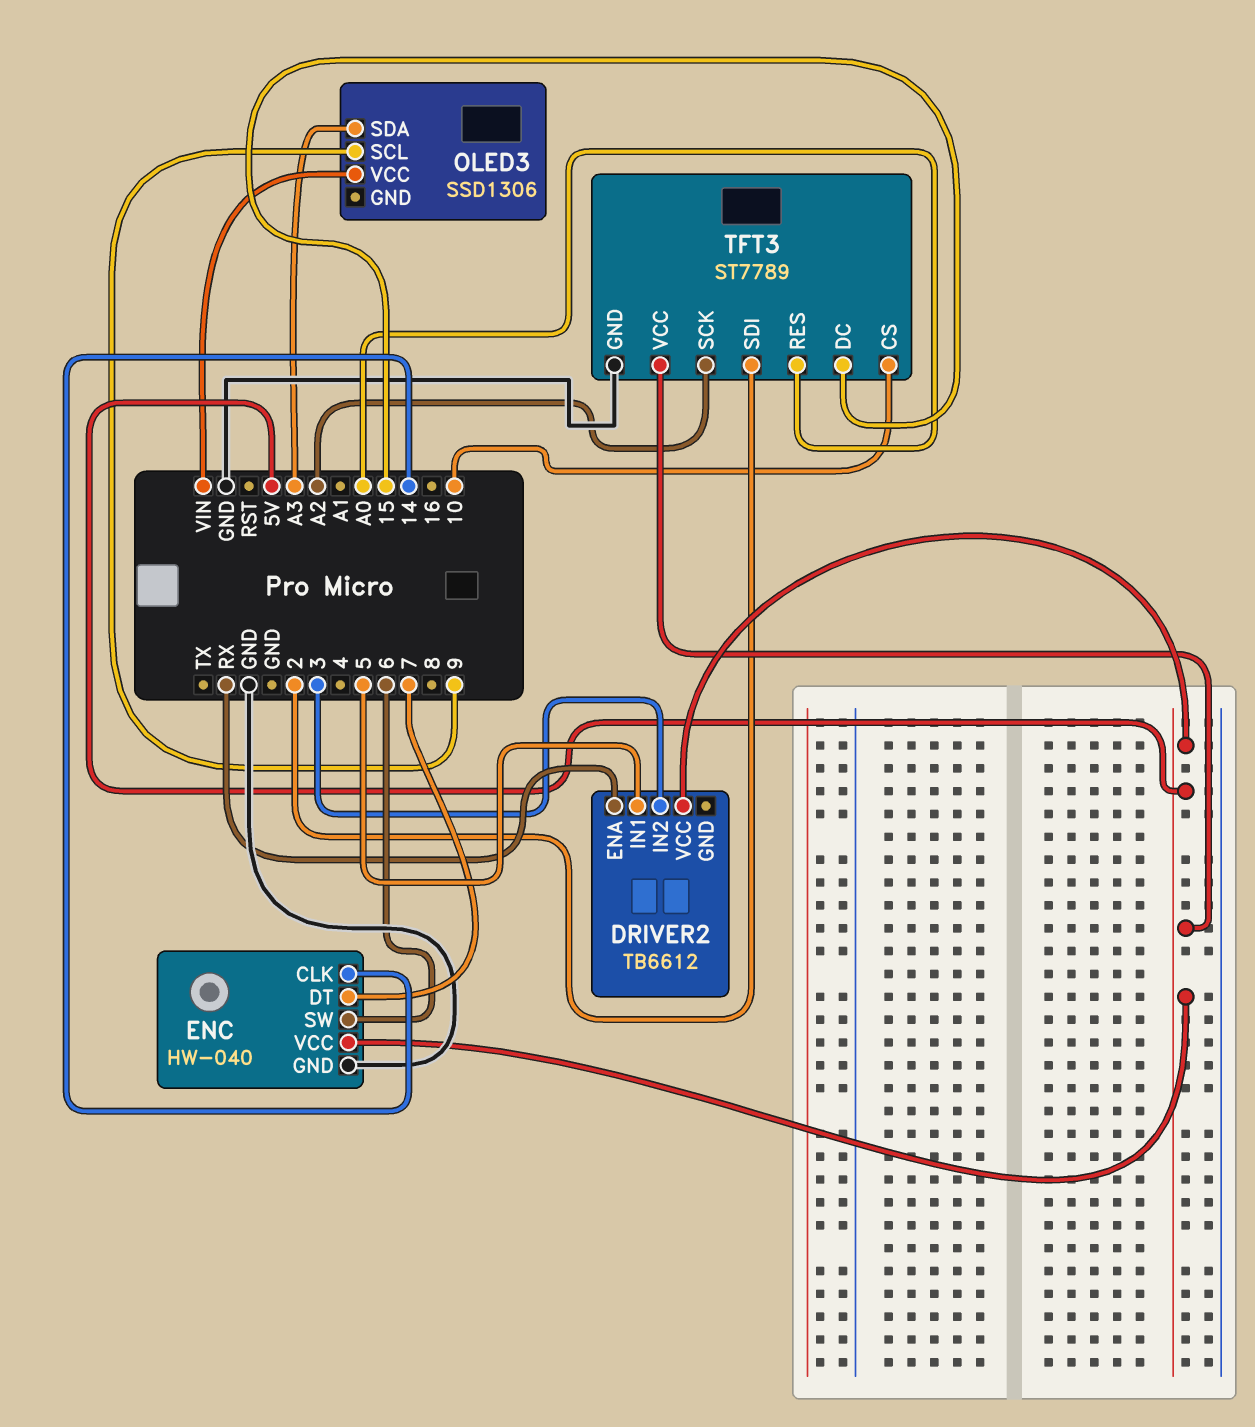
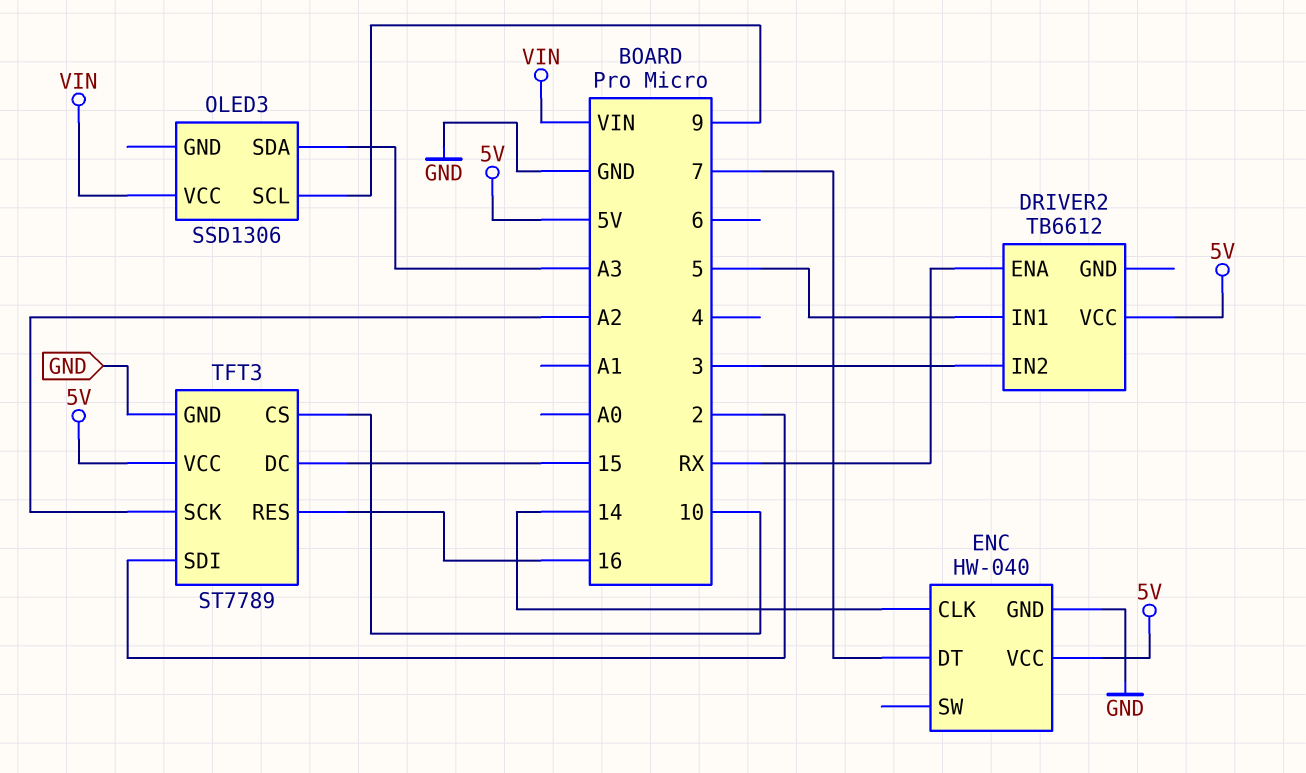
ENC pin SW: 6 -> none
TFT3 pin RES: A0 -> 16

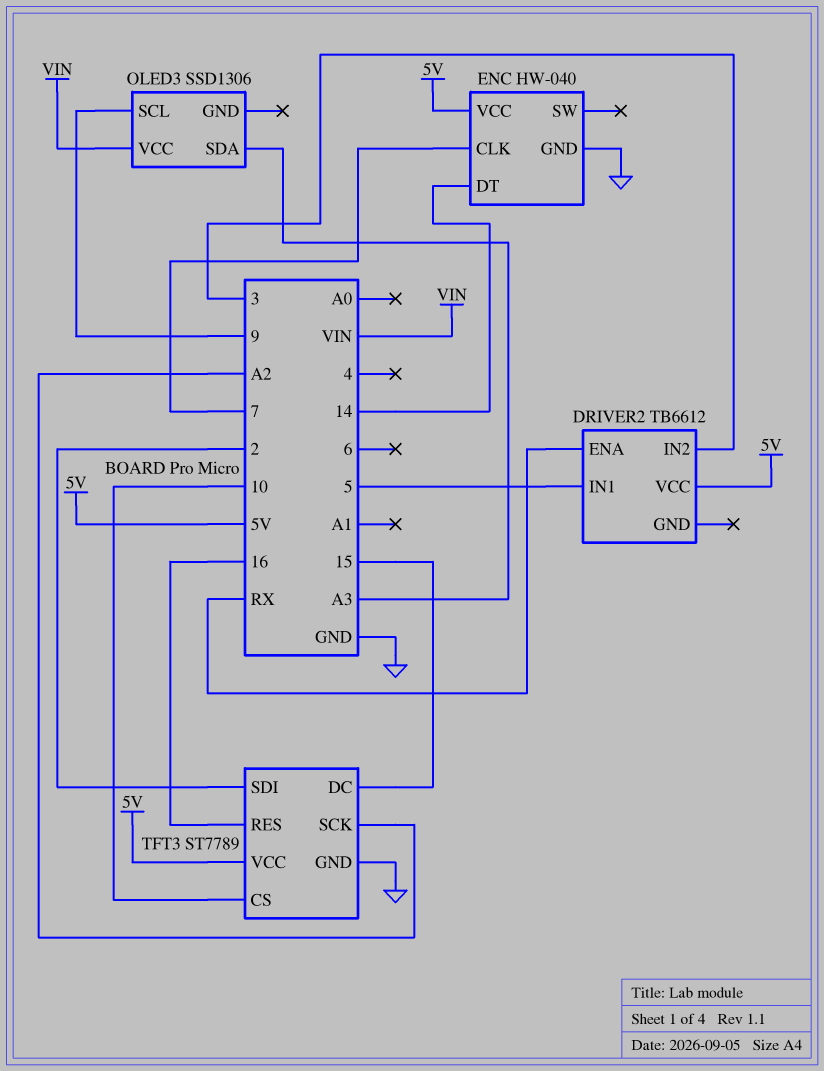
ENC pin CLK: 14 -> 7
ENC pin DT: 7 -> 14

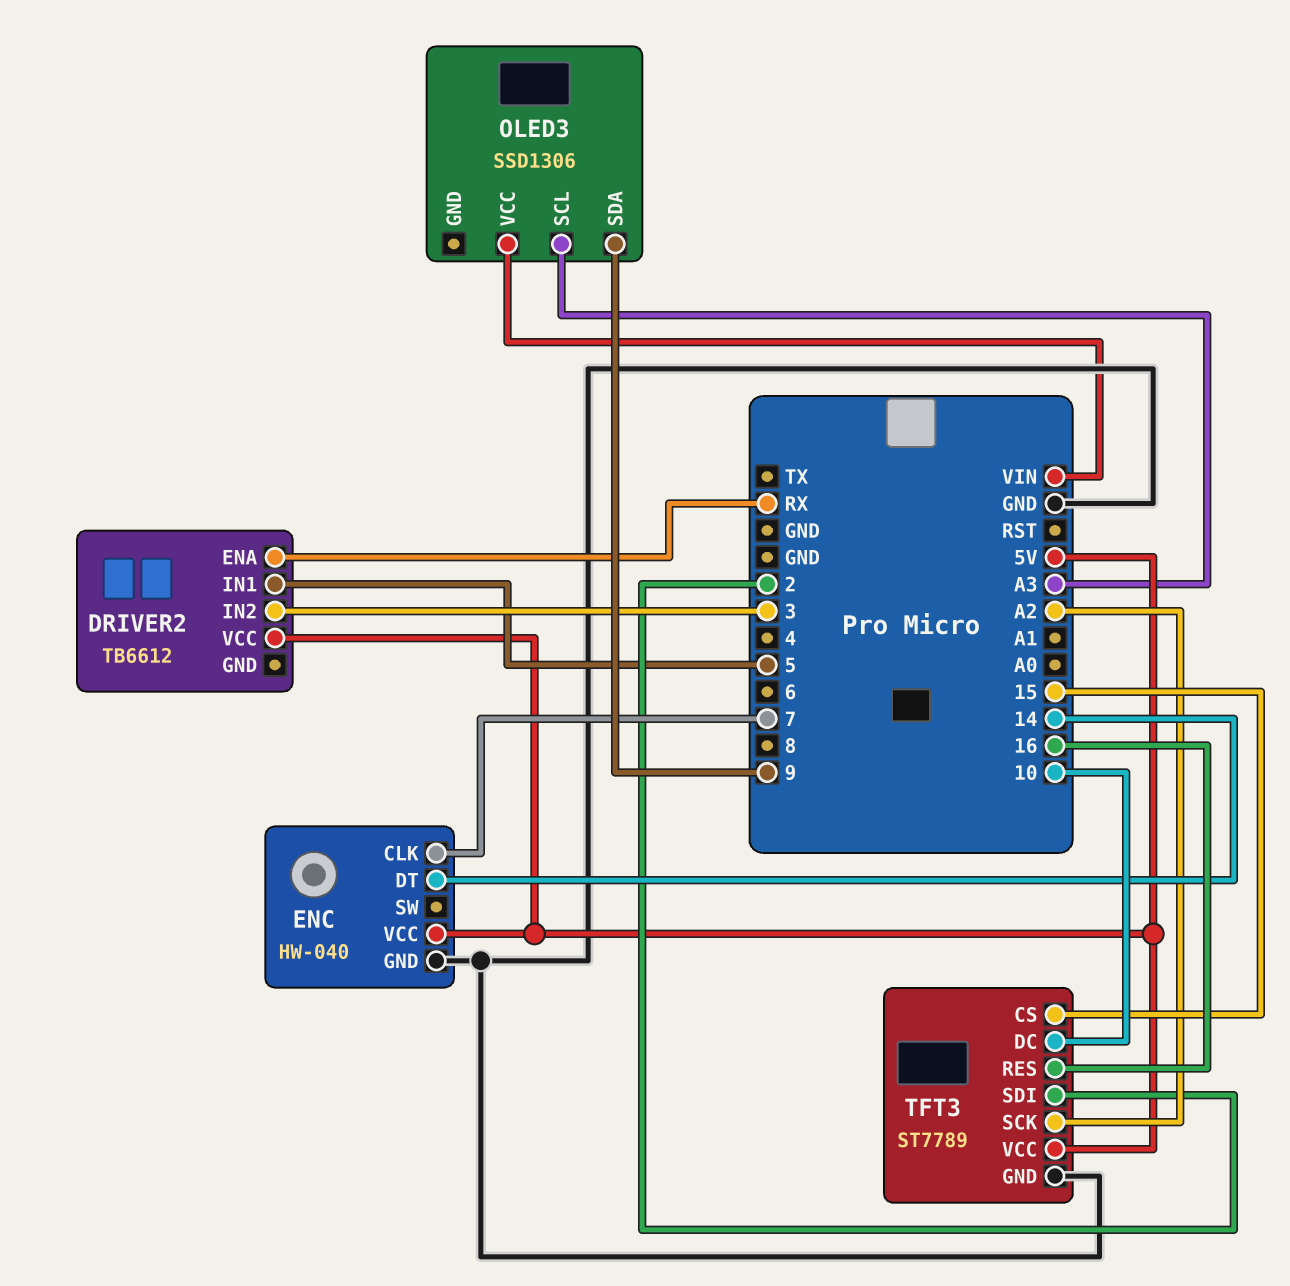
OLED3 pin SCL: 9 -> A3
OLED3 pin SDA: A3 -> 9
TFT3 pin CS: 10 -> 15
TFT3 pin DC: 15 -> 10

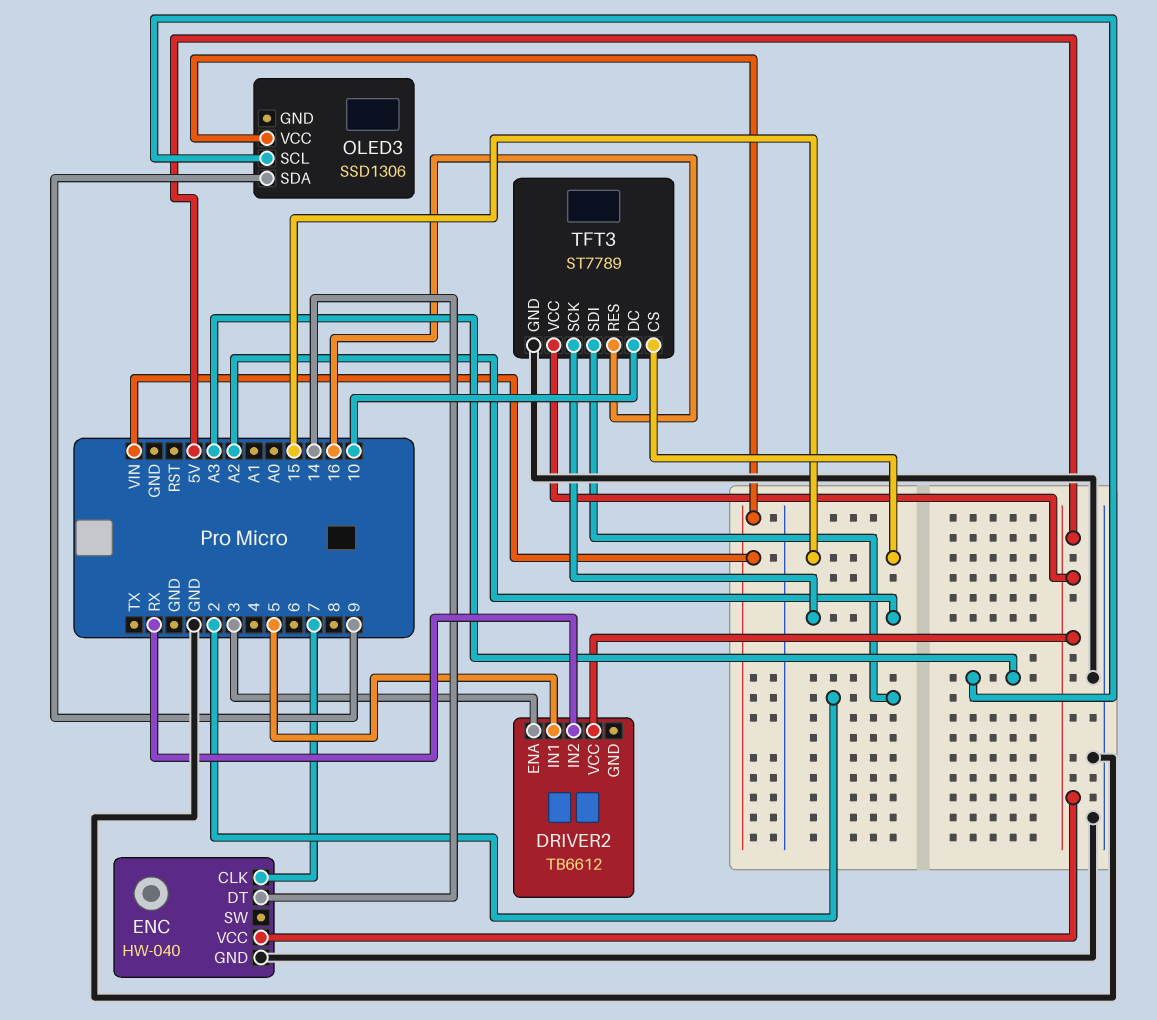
DRIVER2 pin ENA: RX -> 3
DRIVER2 pin IN2: 3 -> RX

